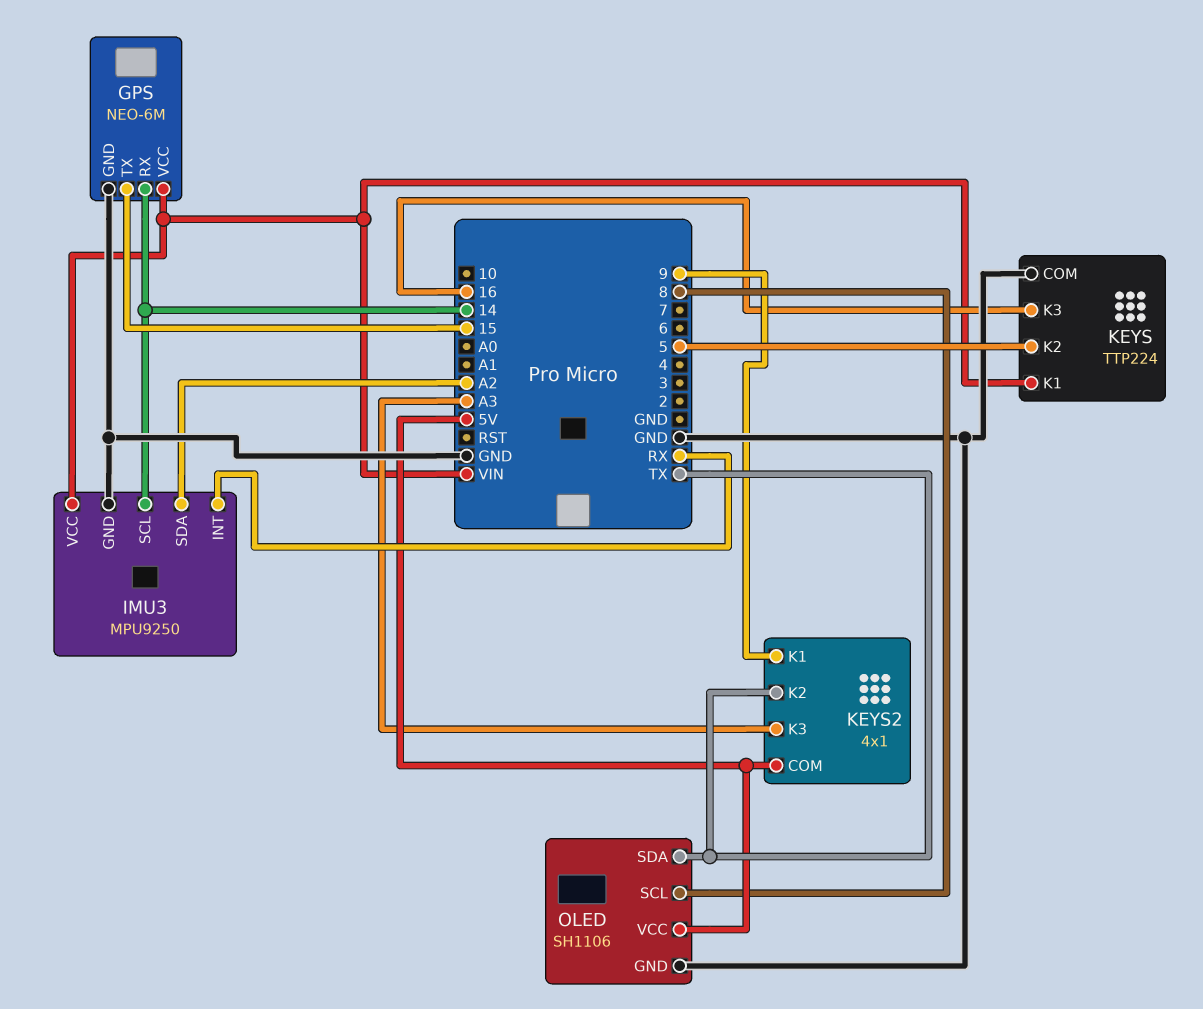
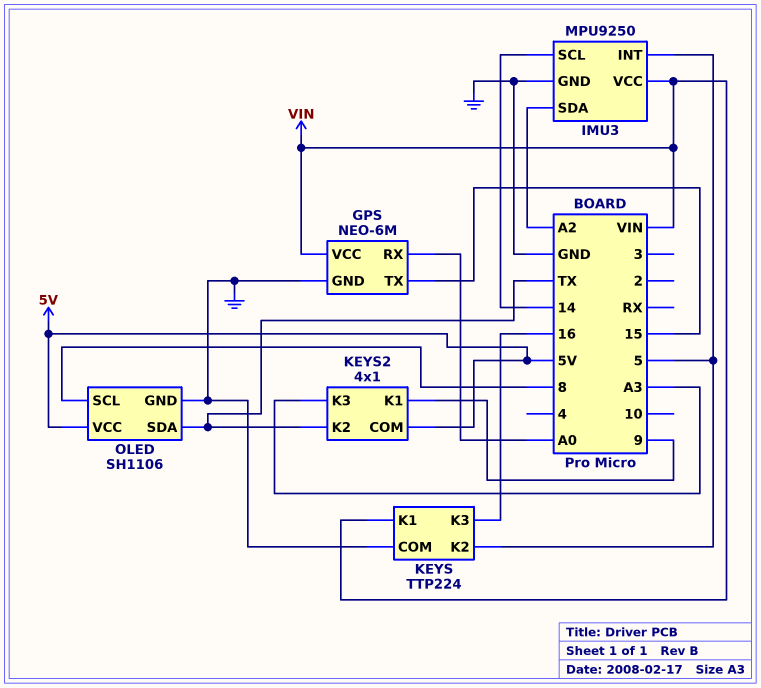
GPS pin RX: 14 -> A0
IMU3 pin INT: RX -> 5

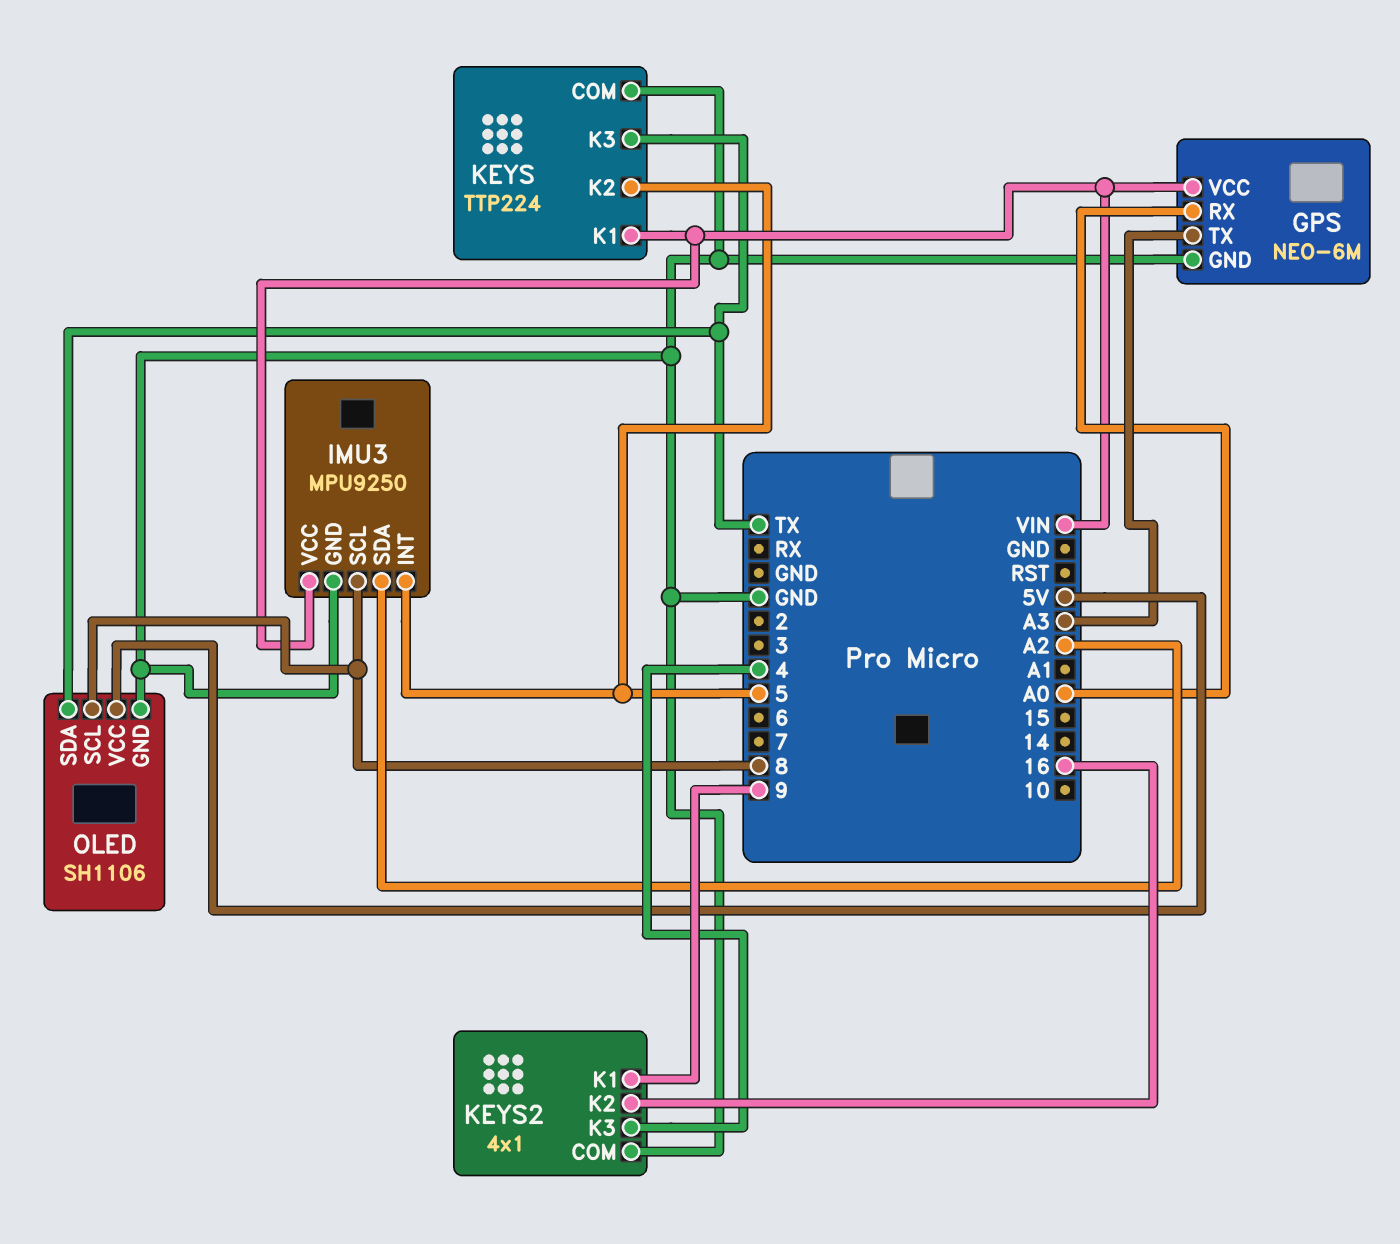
GPS pin TX: 15 -> A3
IMU3 pin SCL: 14 -> 8
KEYS pin K3: 16 -> TX
KEYS2 pin COM: 5V -> GND
KEYS2 pin K2: TX -> 16
KEYS2 pin K3: A3 -> 4

